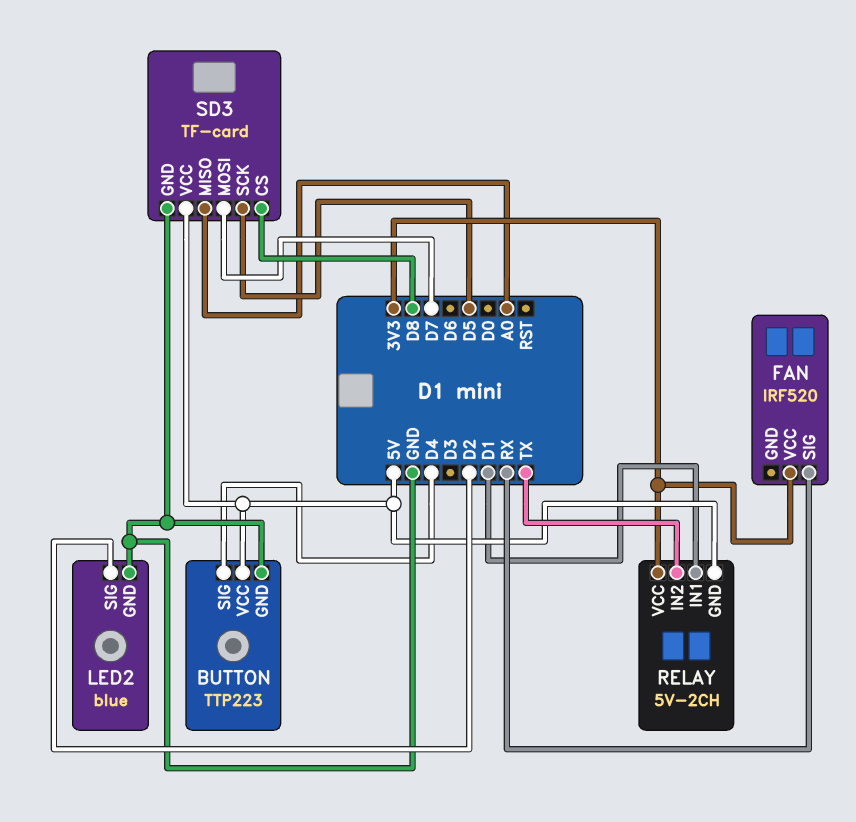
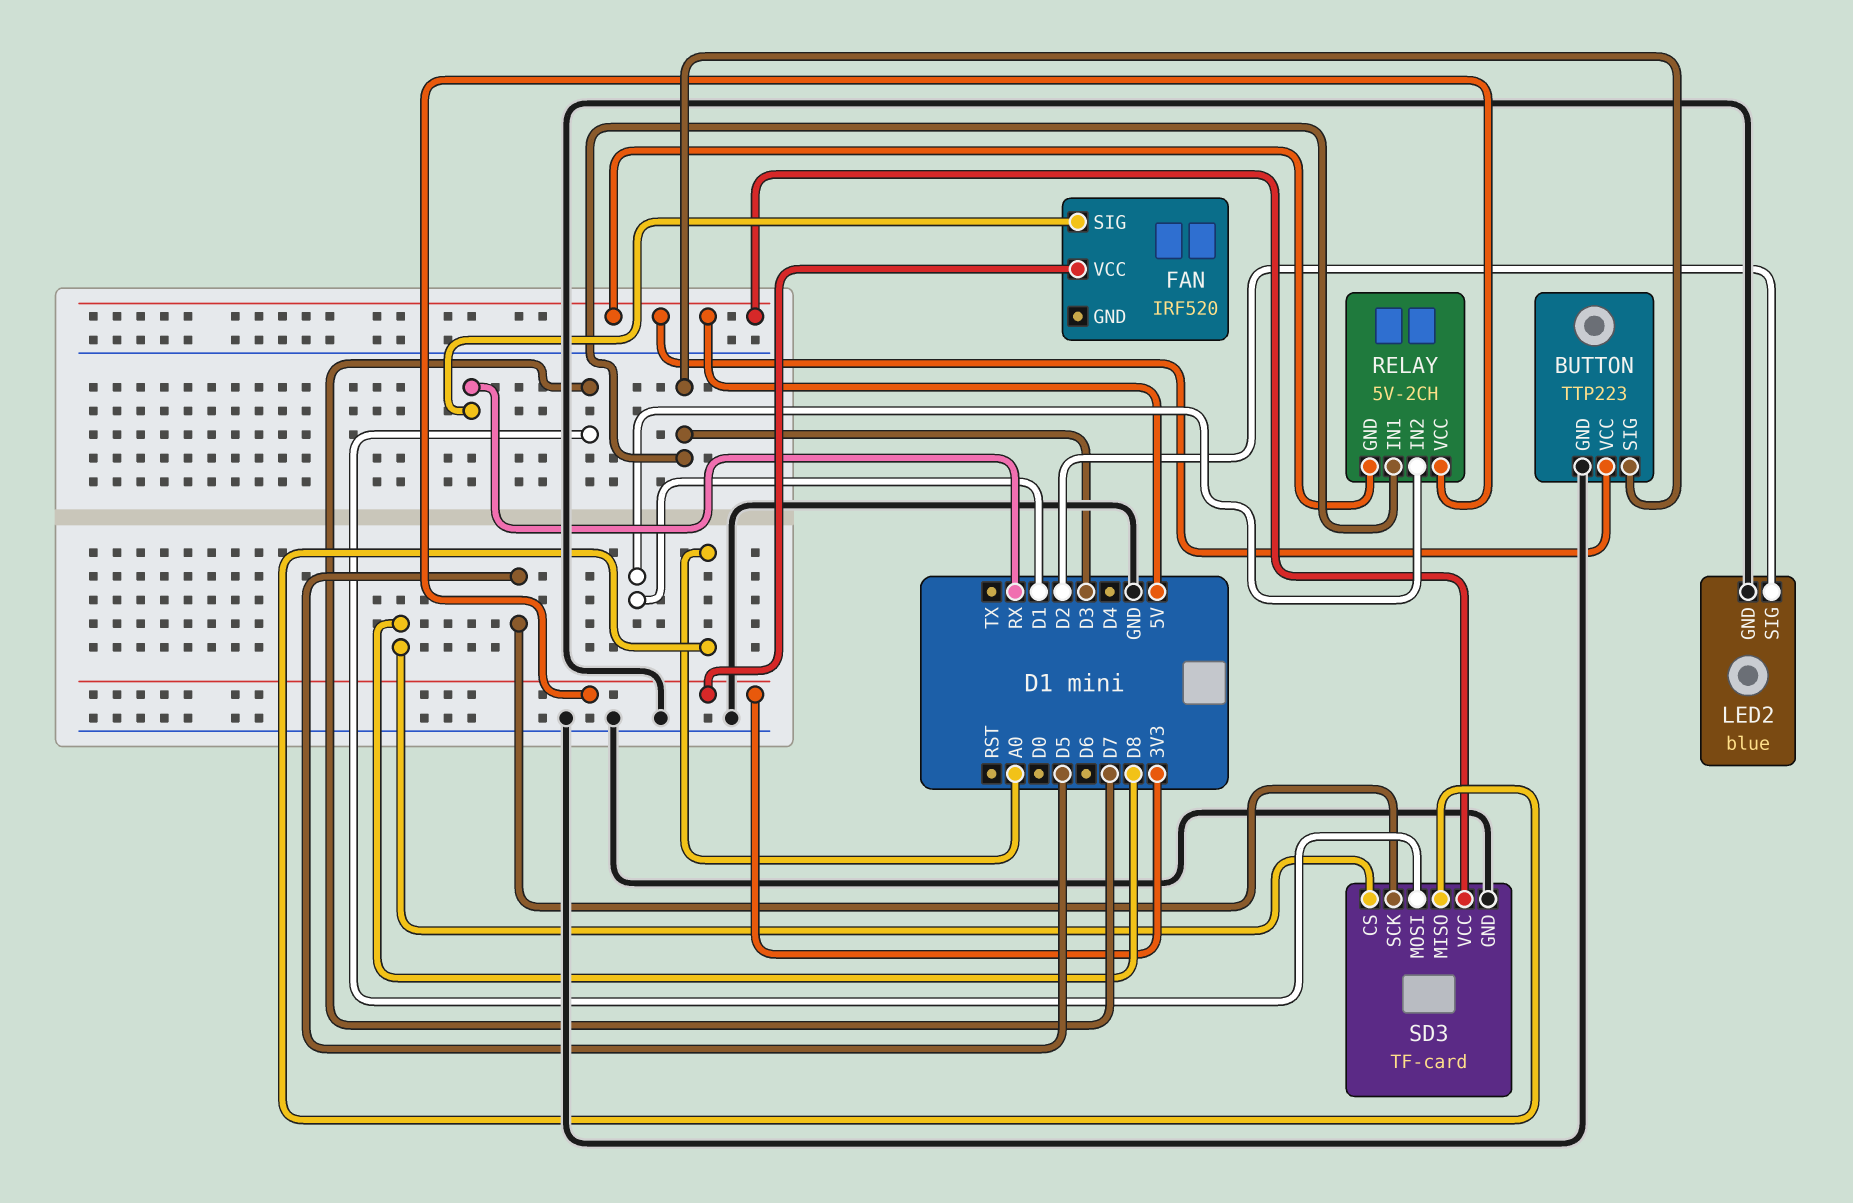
BUTTON pin SIG: D4 -> D3
RELAY pin IN1: D1 -> D3
RELAY pin IN2: TX -> D1

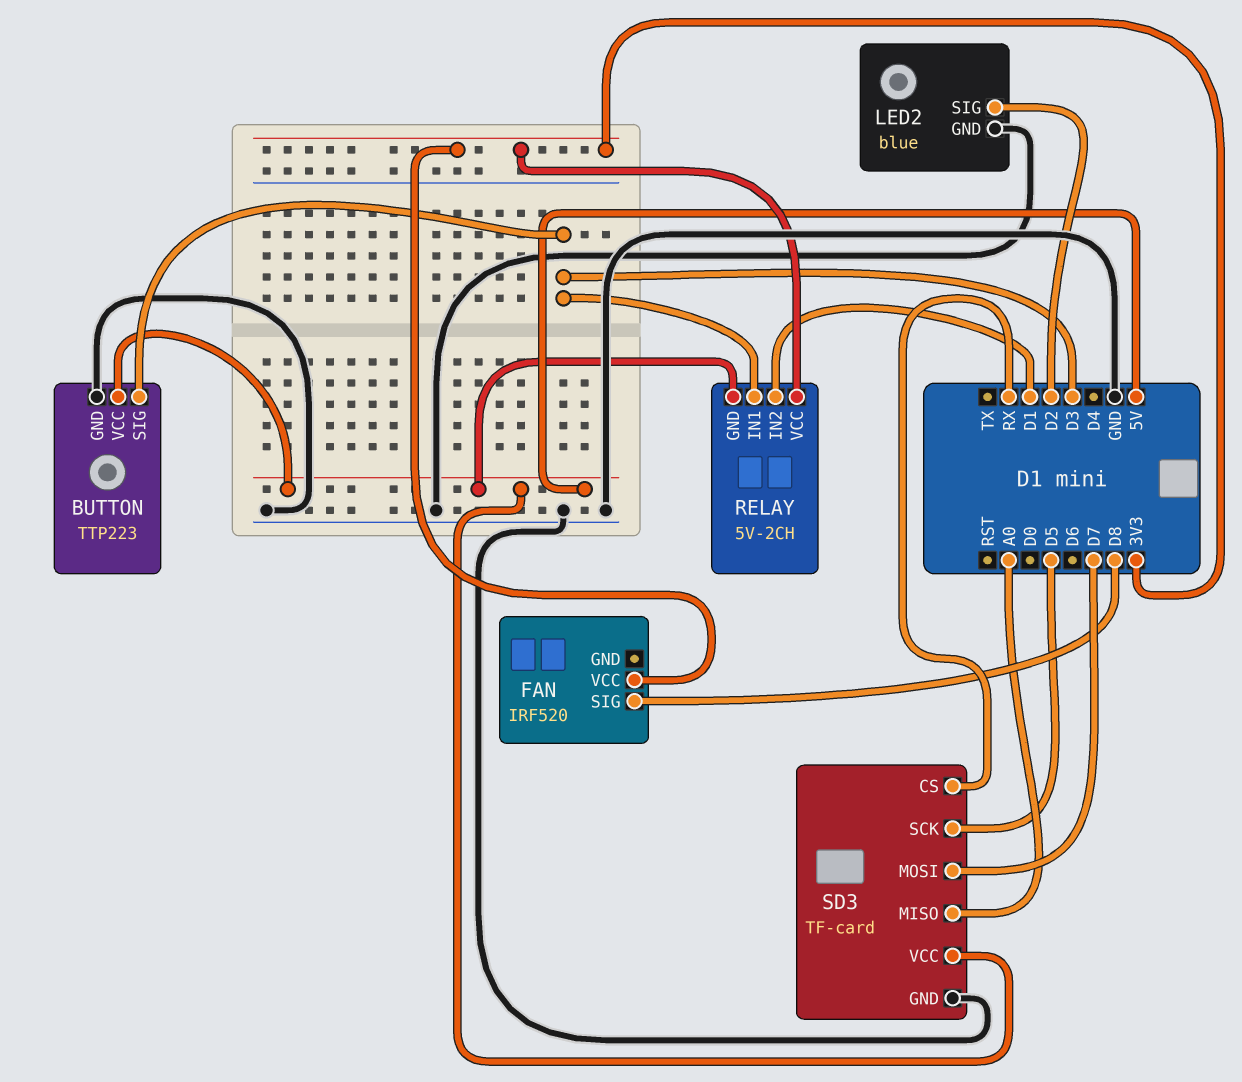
FAN pin SIG: RX -> D8
SD3 pin CS: D8 -> RX

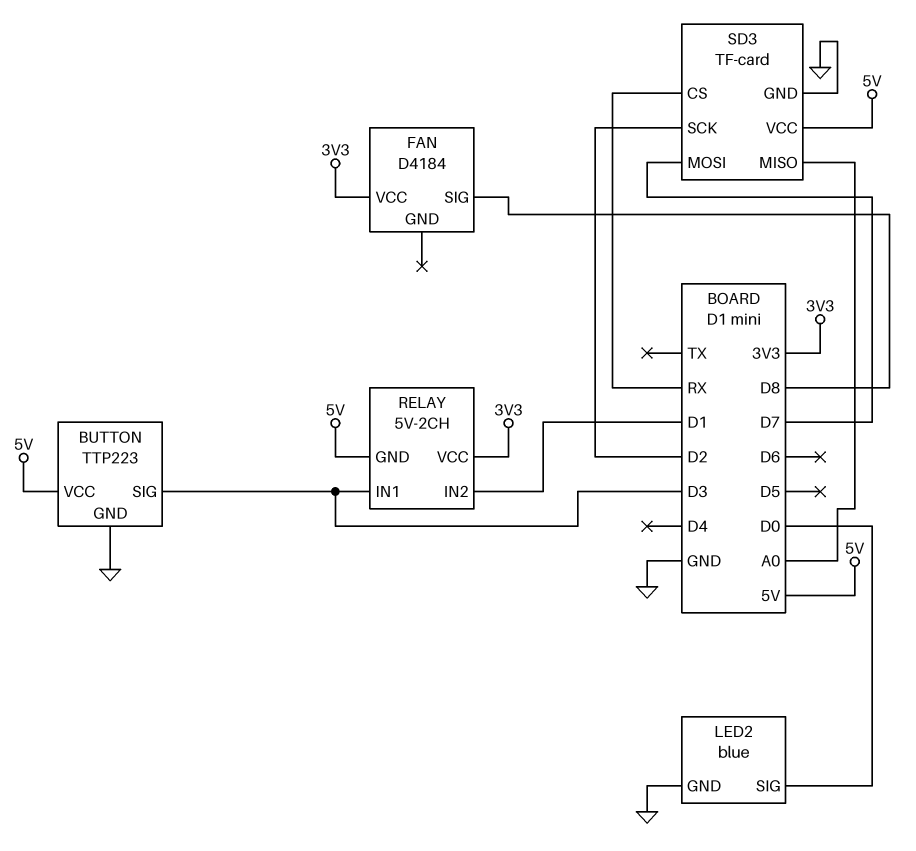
FAN: IRF520 -> D4184
LED2 pin SIG: D2 -> D0
SD3 pin SCK: D5 -> D2

